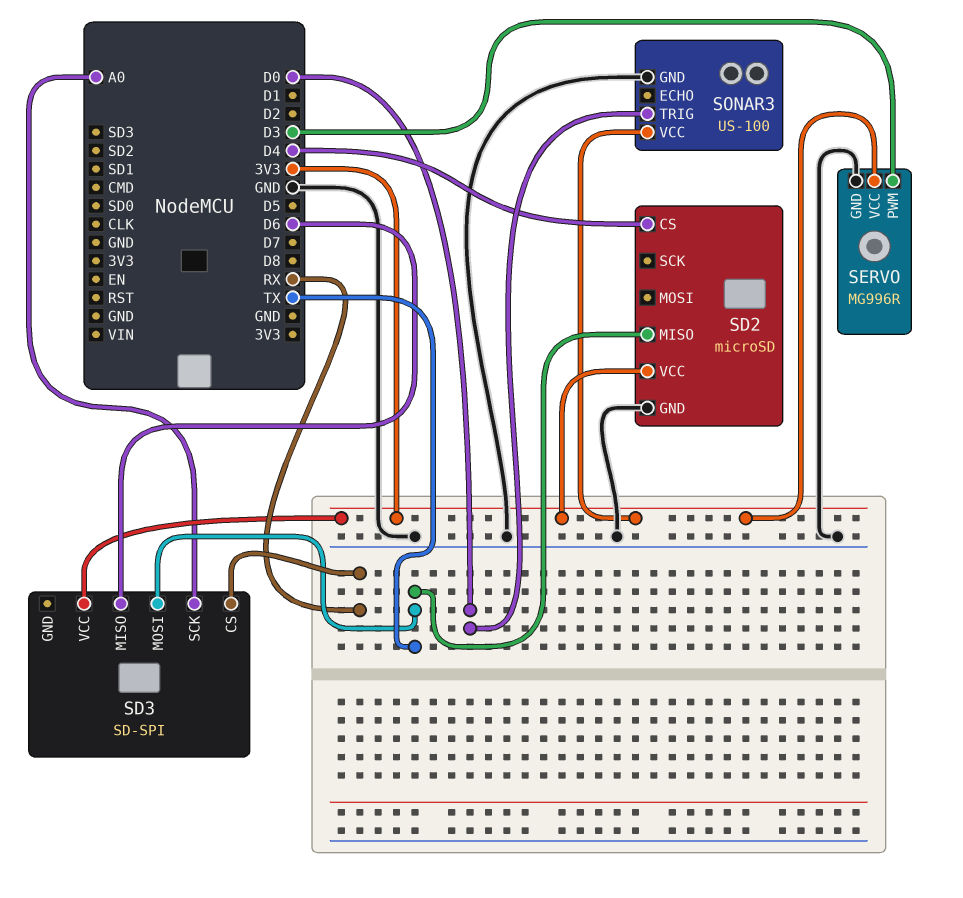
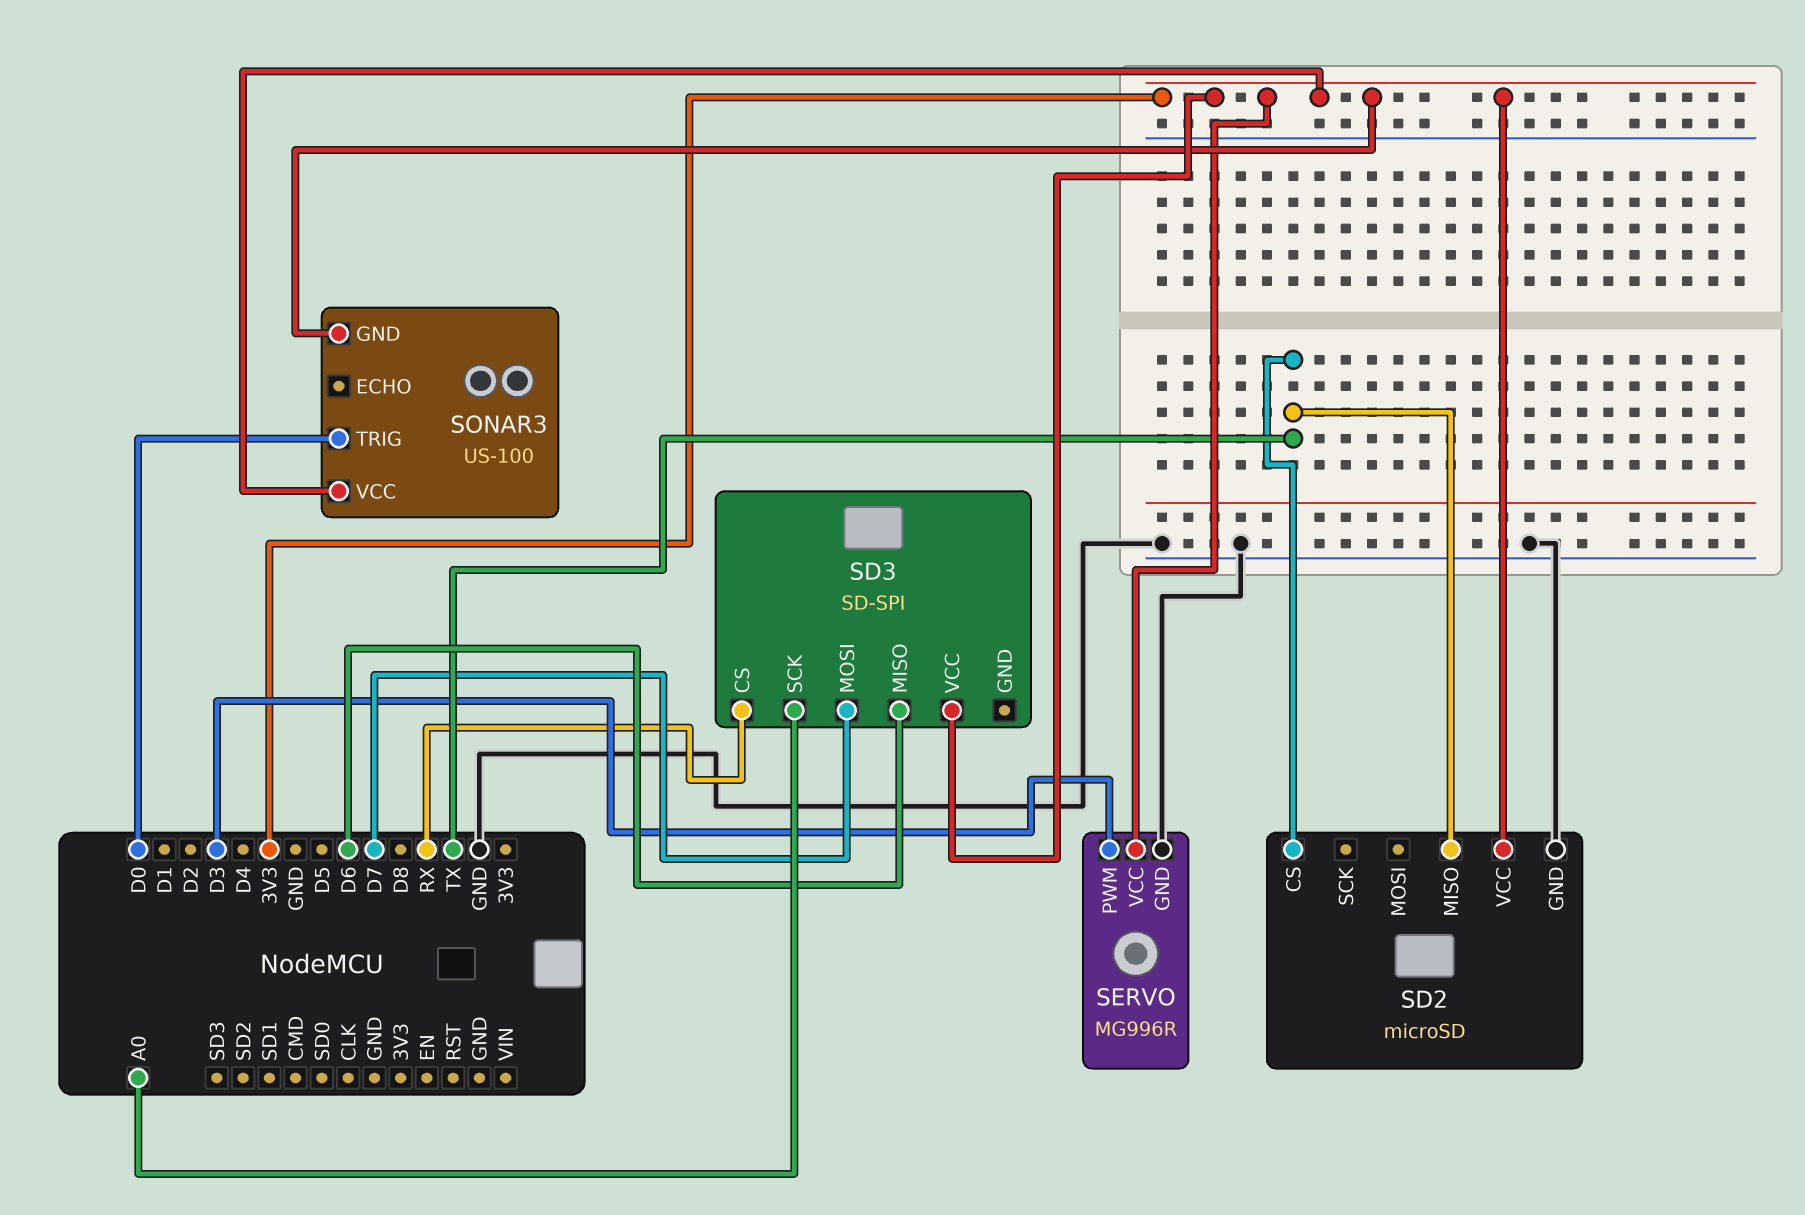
SD2 pin CS: D4 -> TX
SD3 pin MOSI: TX -> D7
SONAR3 pin GND: GND -> 3V3

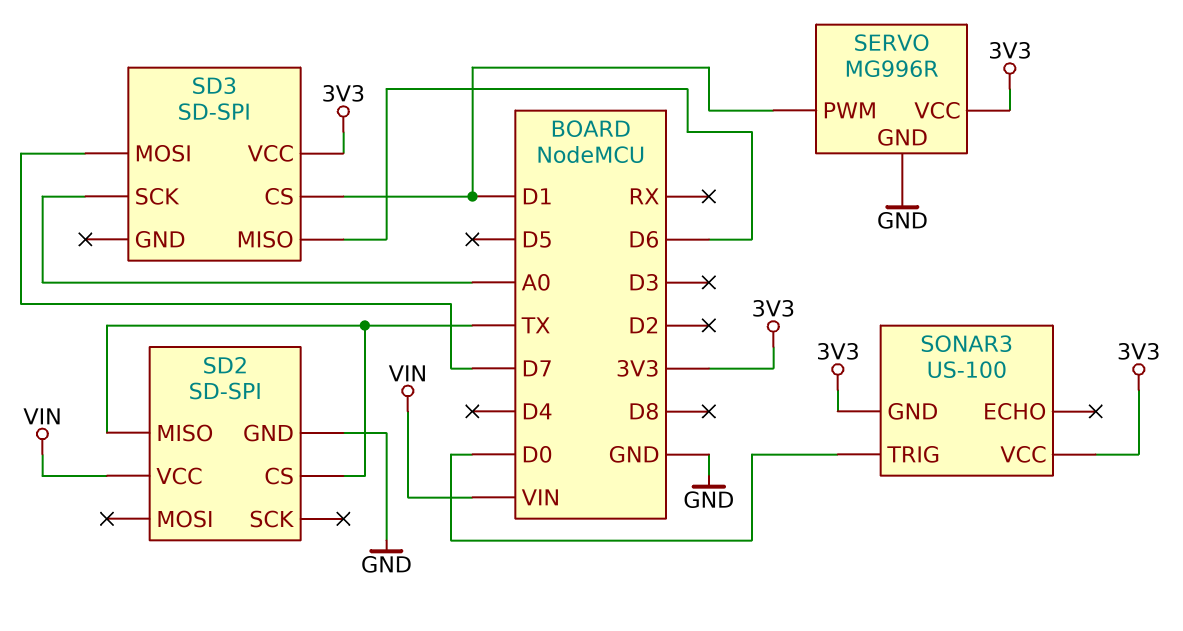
SD2: microSD -> SD-SPI
SD2 pin VCC: 3V3 -> VIN
SD3 pin CS: RX -> D1
SERVO pin PWM: D3 -> D1

